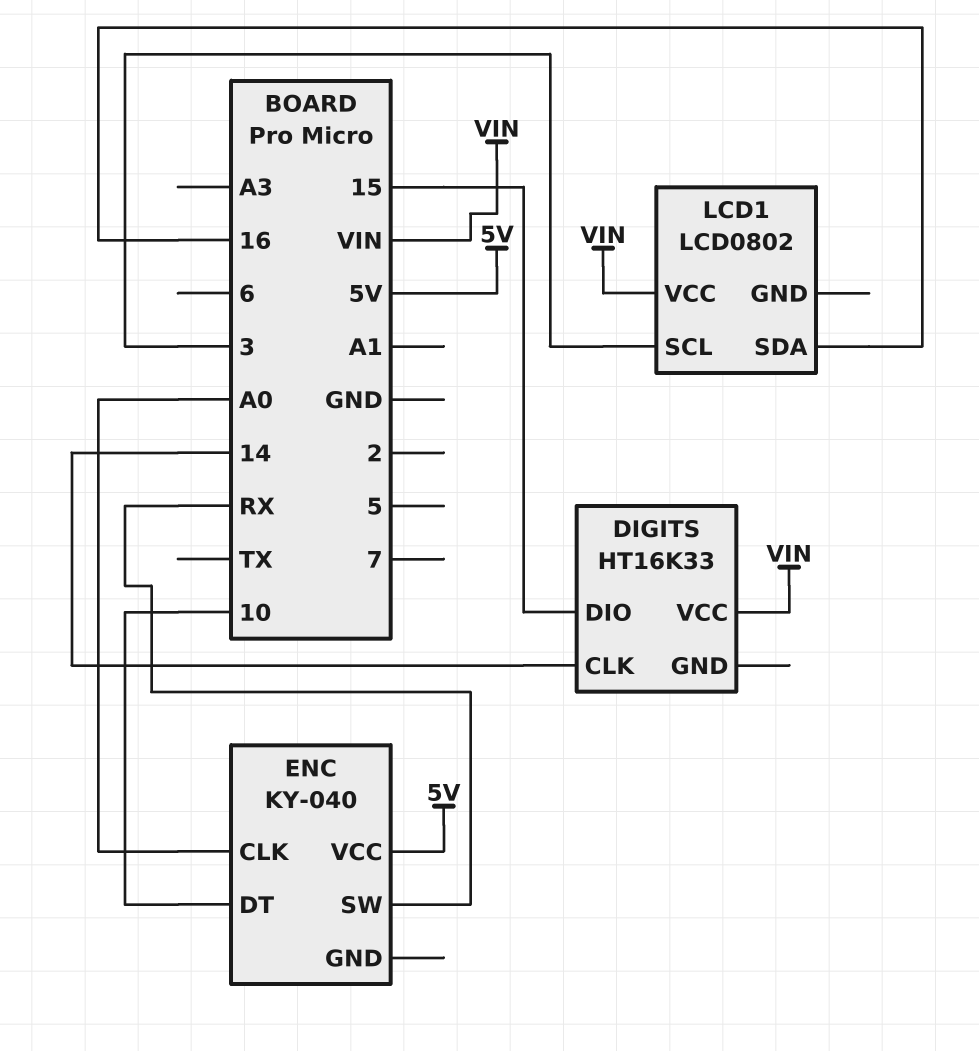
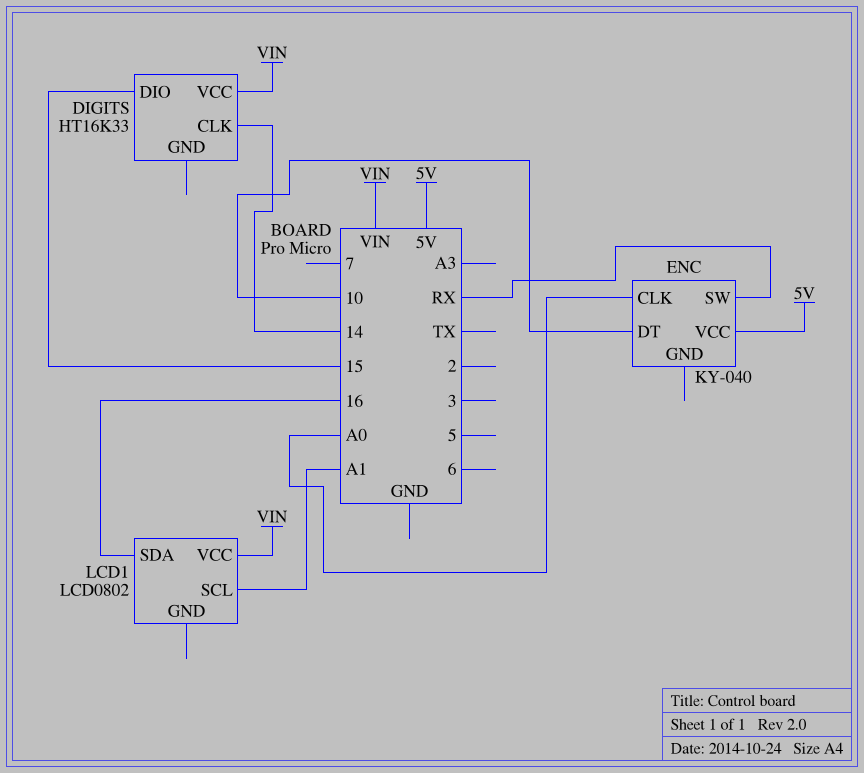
LCD1 pin SCL: 3 -> A1

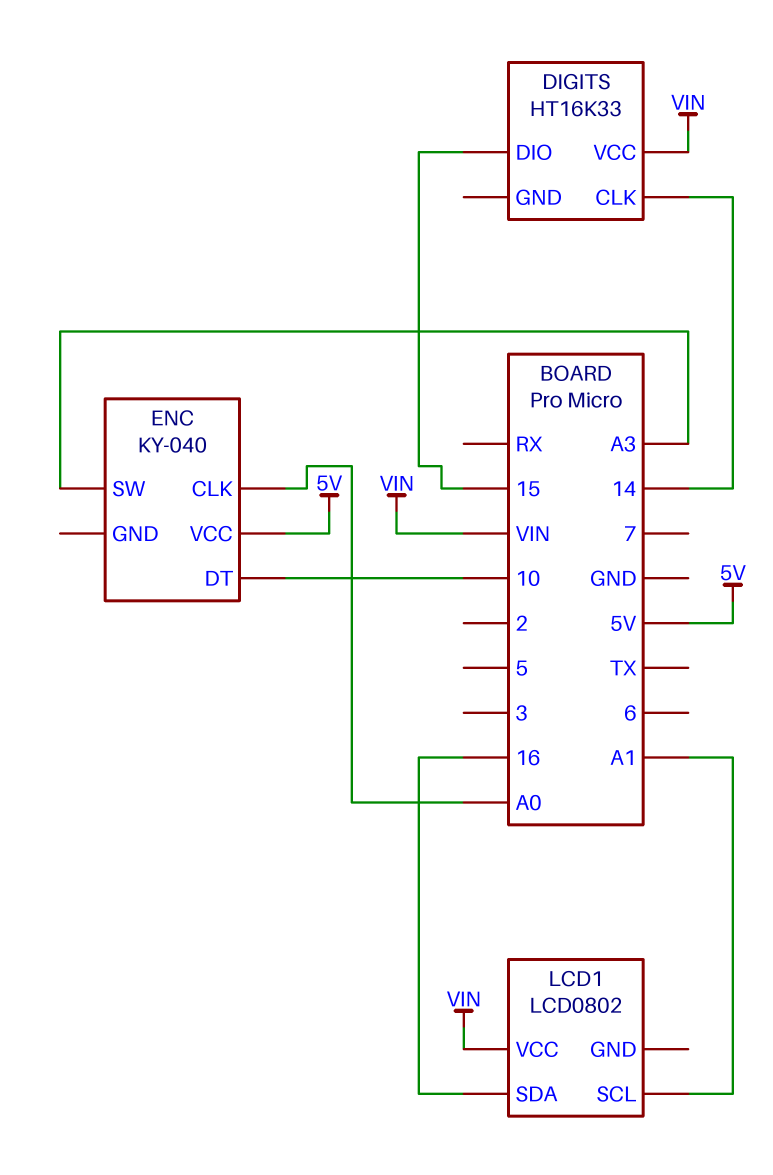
ENC pin SW: RX -> A3

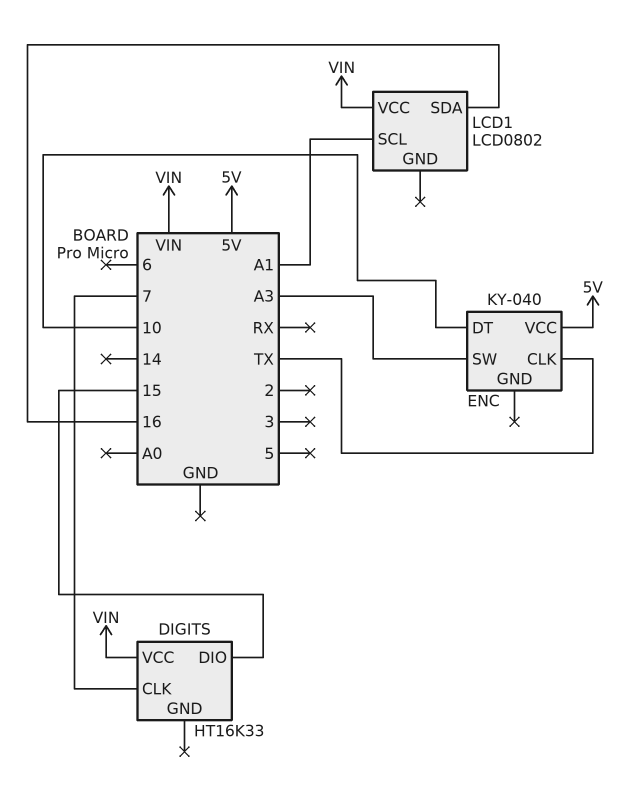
DIGITS pin CLK: 14 -> 7
ENC pin CLK: A0 -> TX

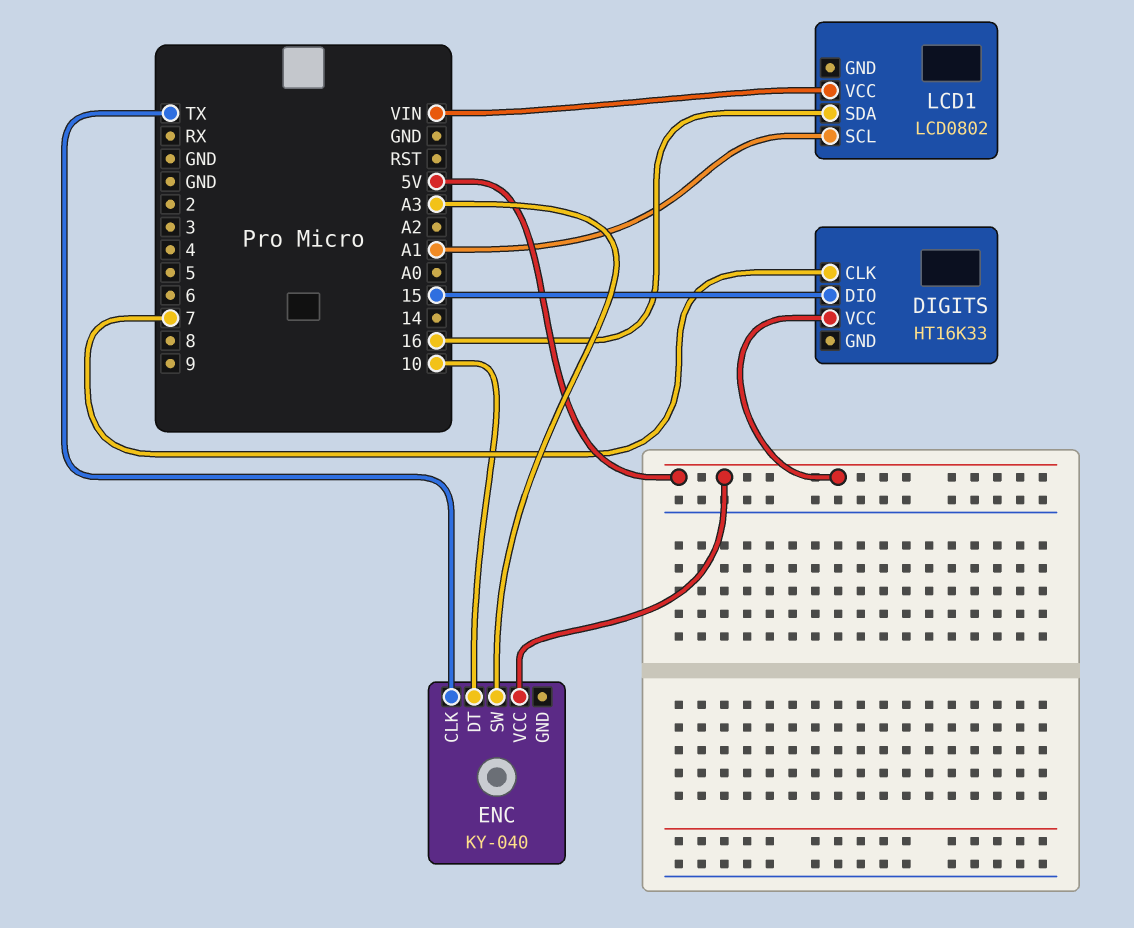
DIGITS pin VCC: VIN -> 5V

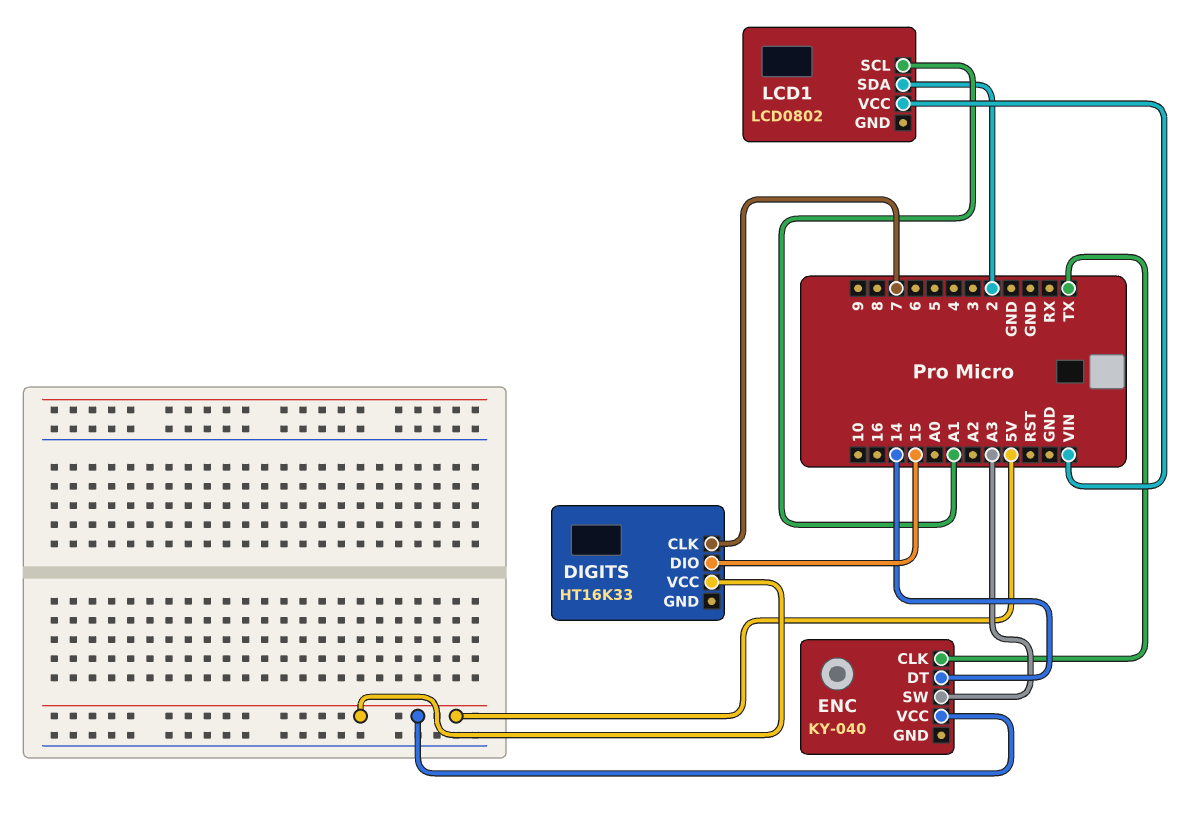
ENC pin DT: 10 -> 14
LCD1 pin SDA: 16 -> 2

